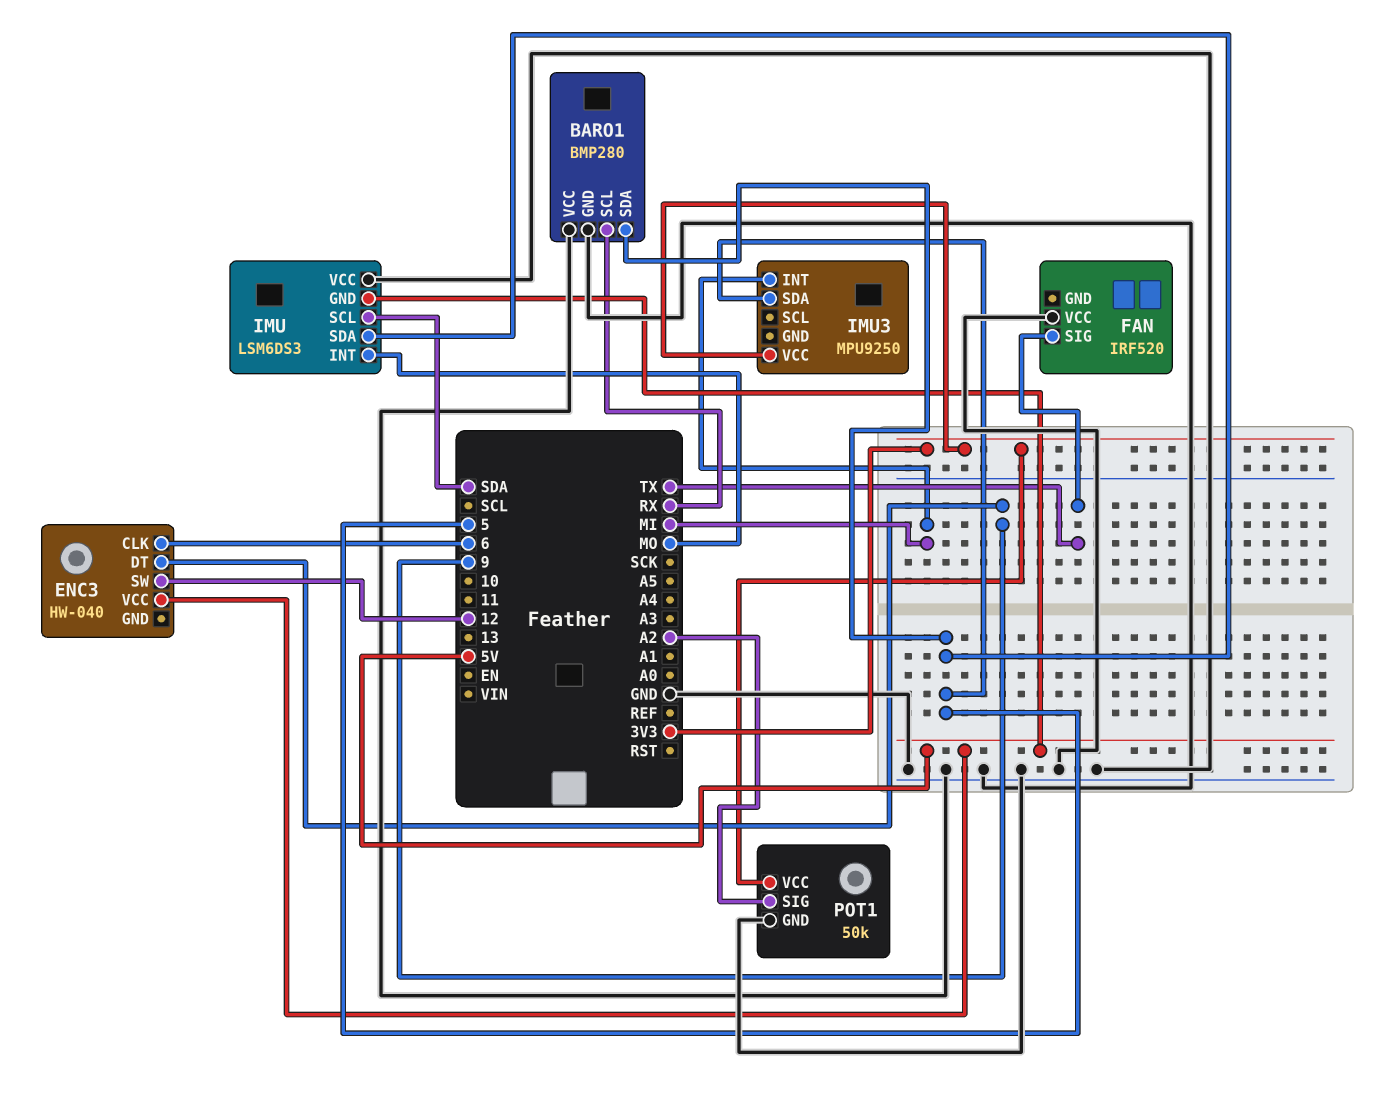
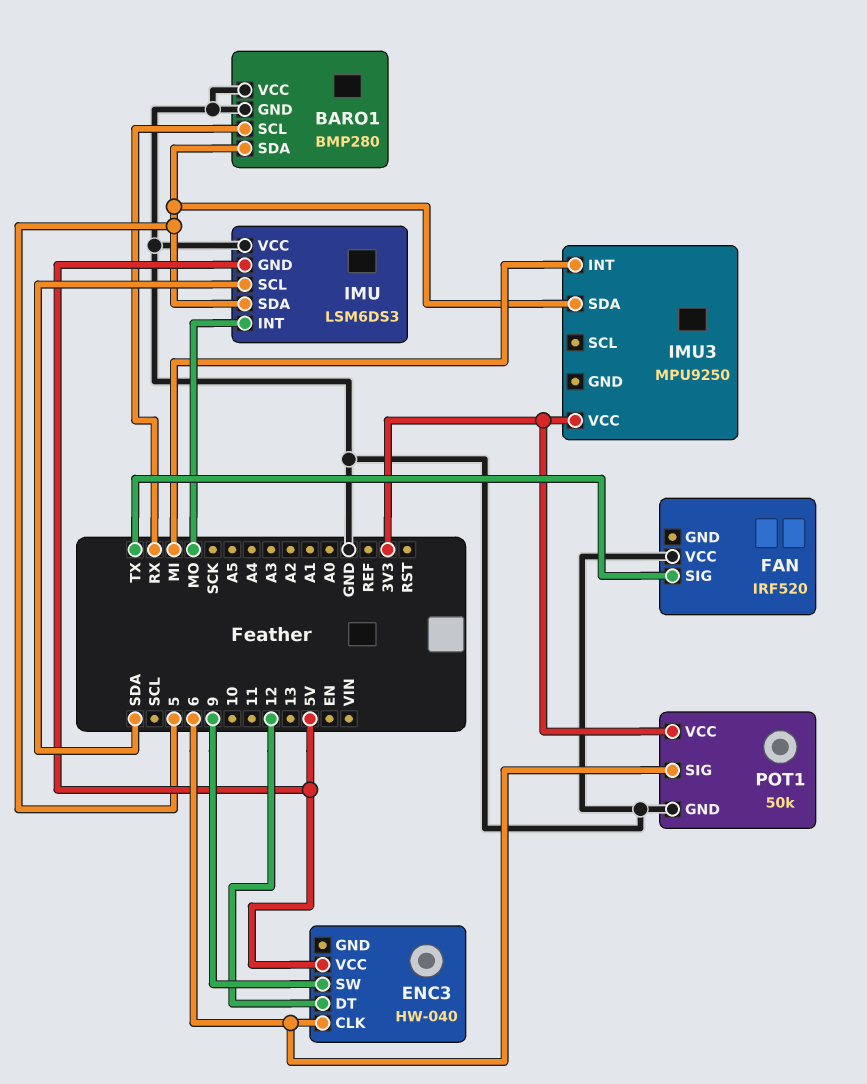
ENC3 pin DT: 9 -> 12
ENC3 pin SW: 12 -> 9
POT1 pin SIG: A2 -> 6

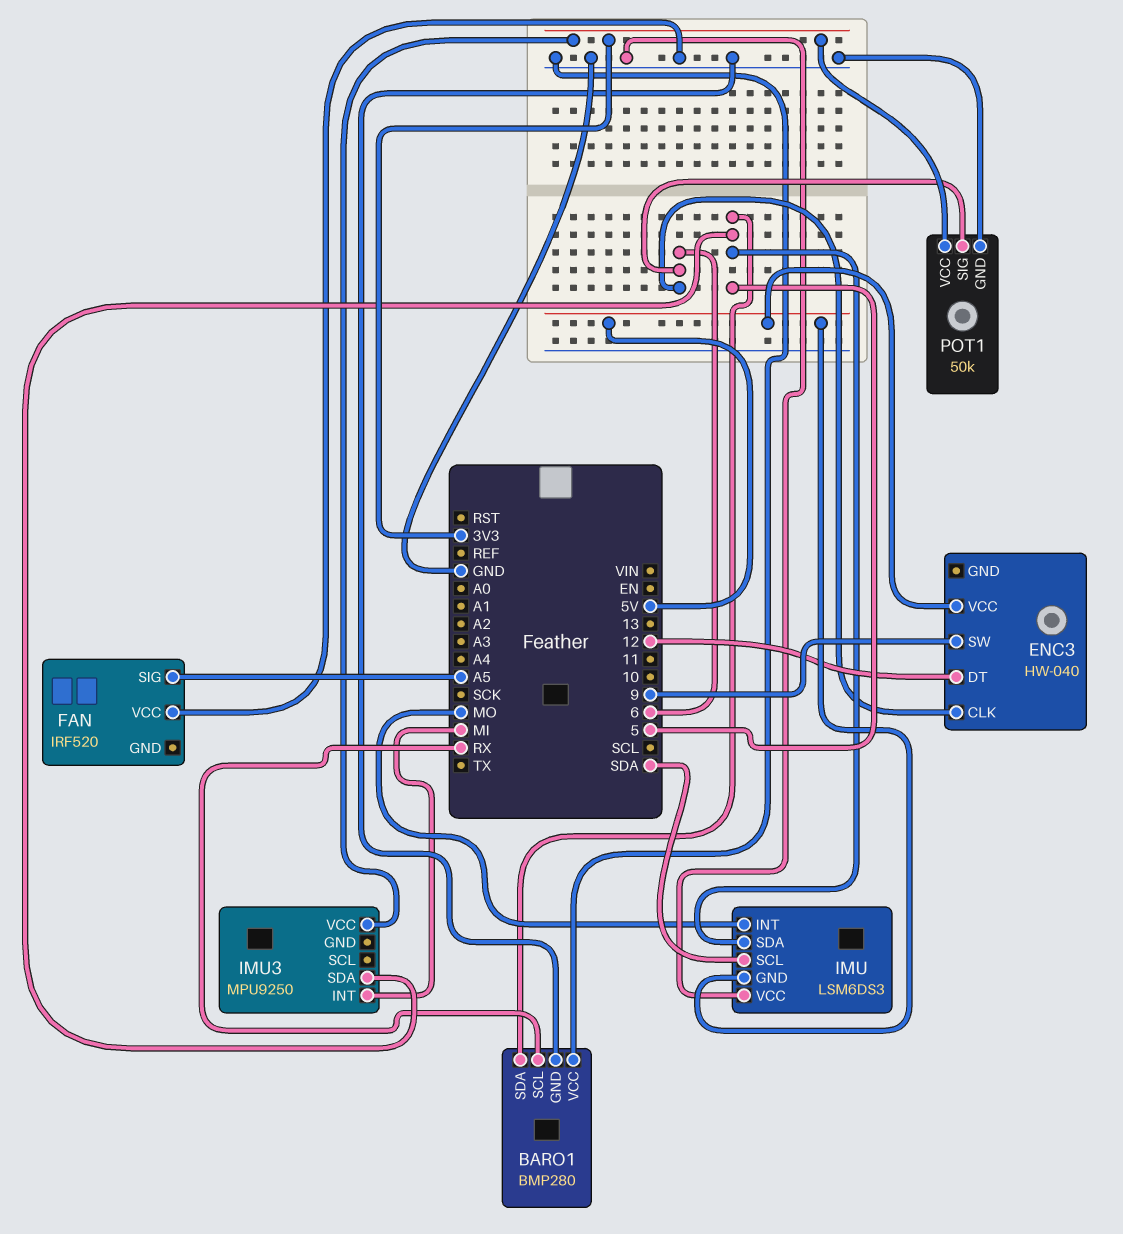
FAN pin SIG: TX -> A5

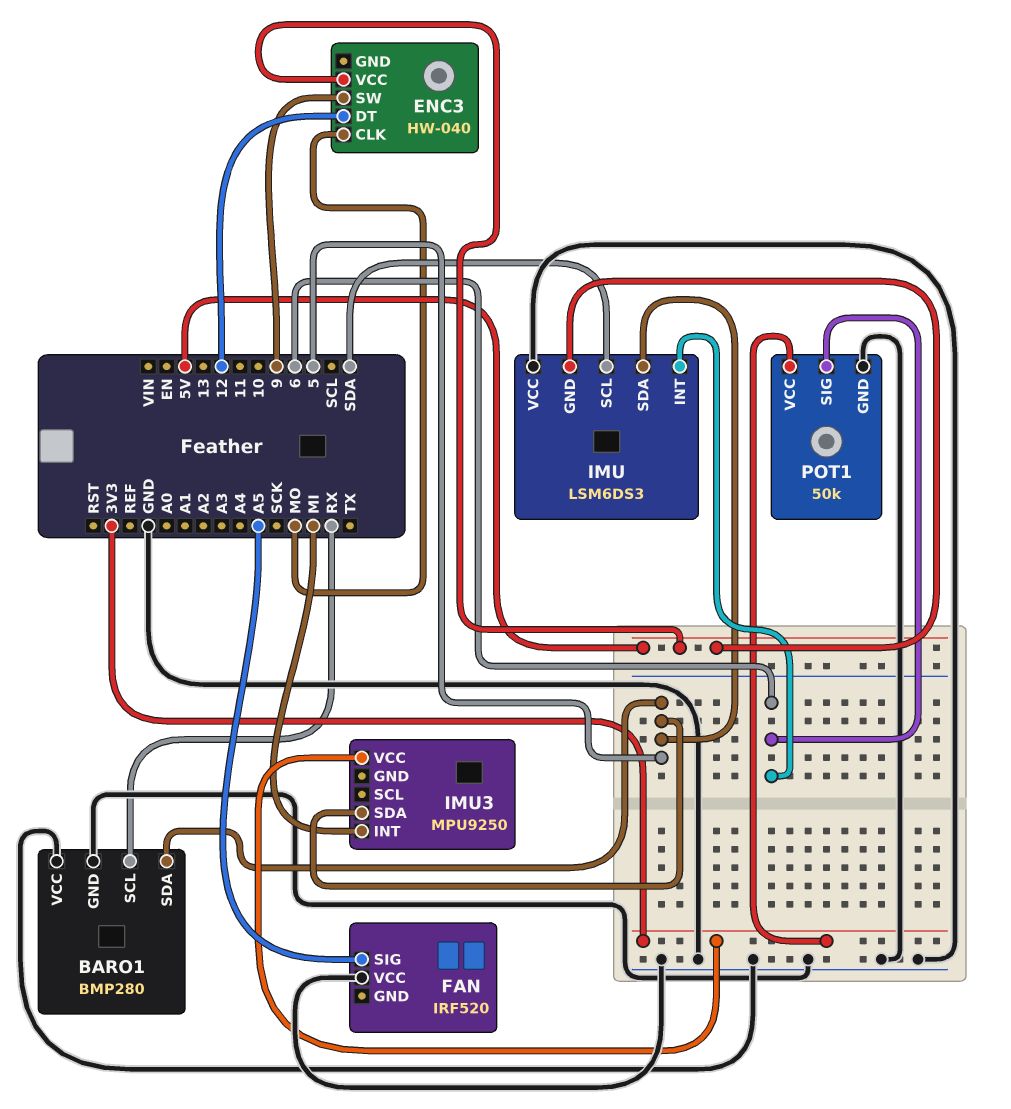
ENC3 pin CLK: 6 -> MO
IMU pin INT: MO -> 6

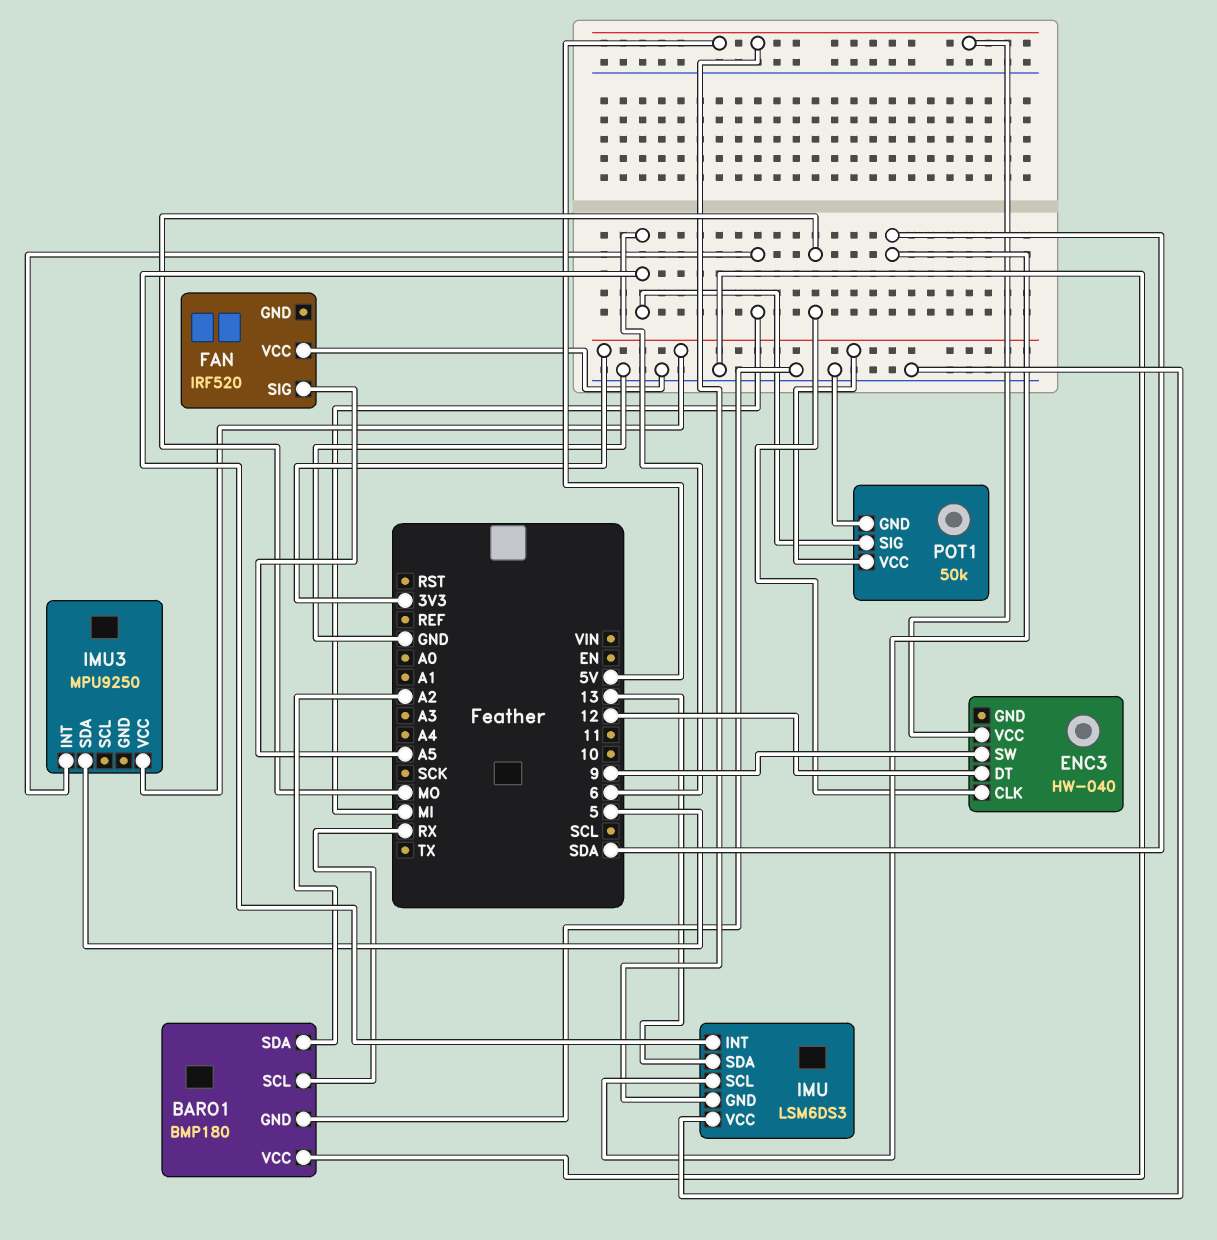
BARO1: BMP280 -> BMP180
BARO1 pin SDA: 5 -> A2
IMU pin SDA: 5 -> 13

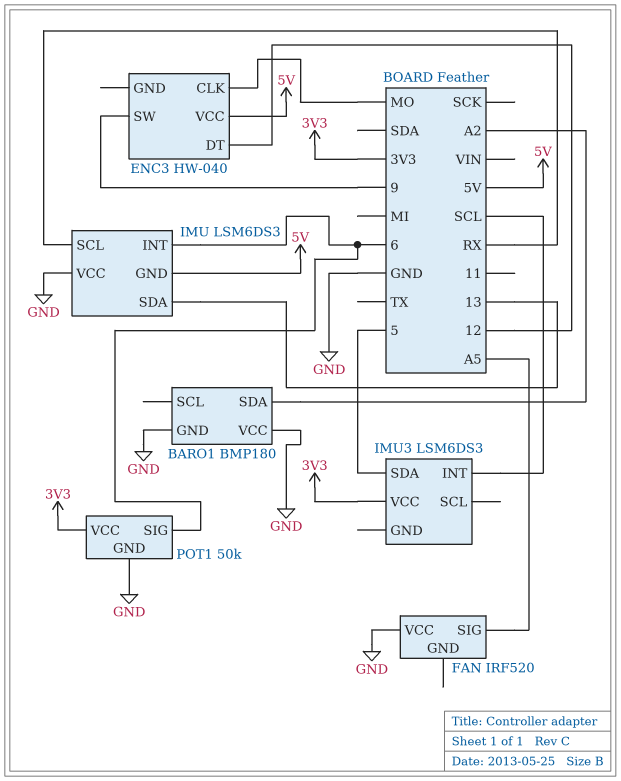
BARO1 pin SCL: RX -> none
IMU pin SCL: SDA -> RX
IMU3: MPU9250 -> LSM6DS3
IMU3 pin INT: MI -> SCL

